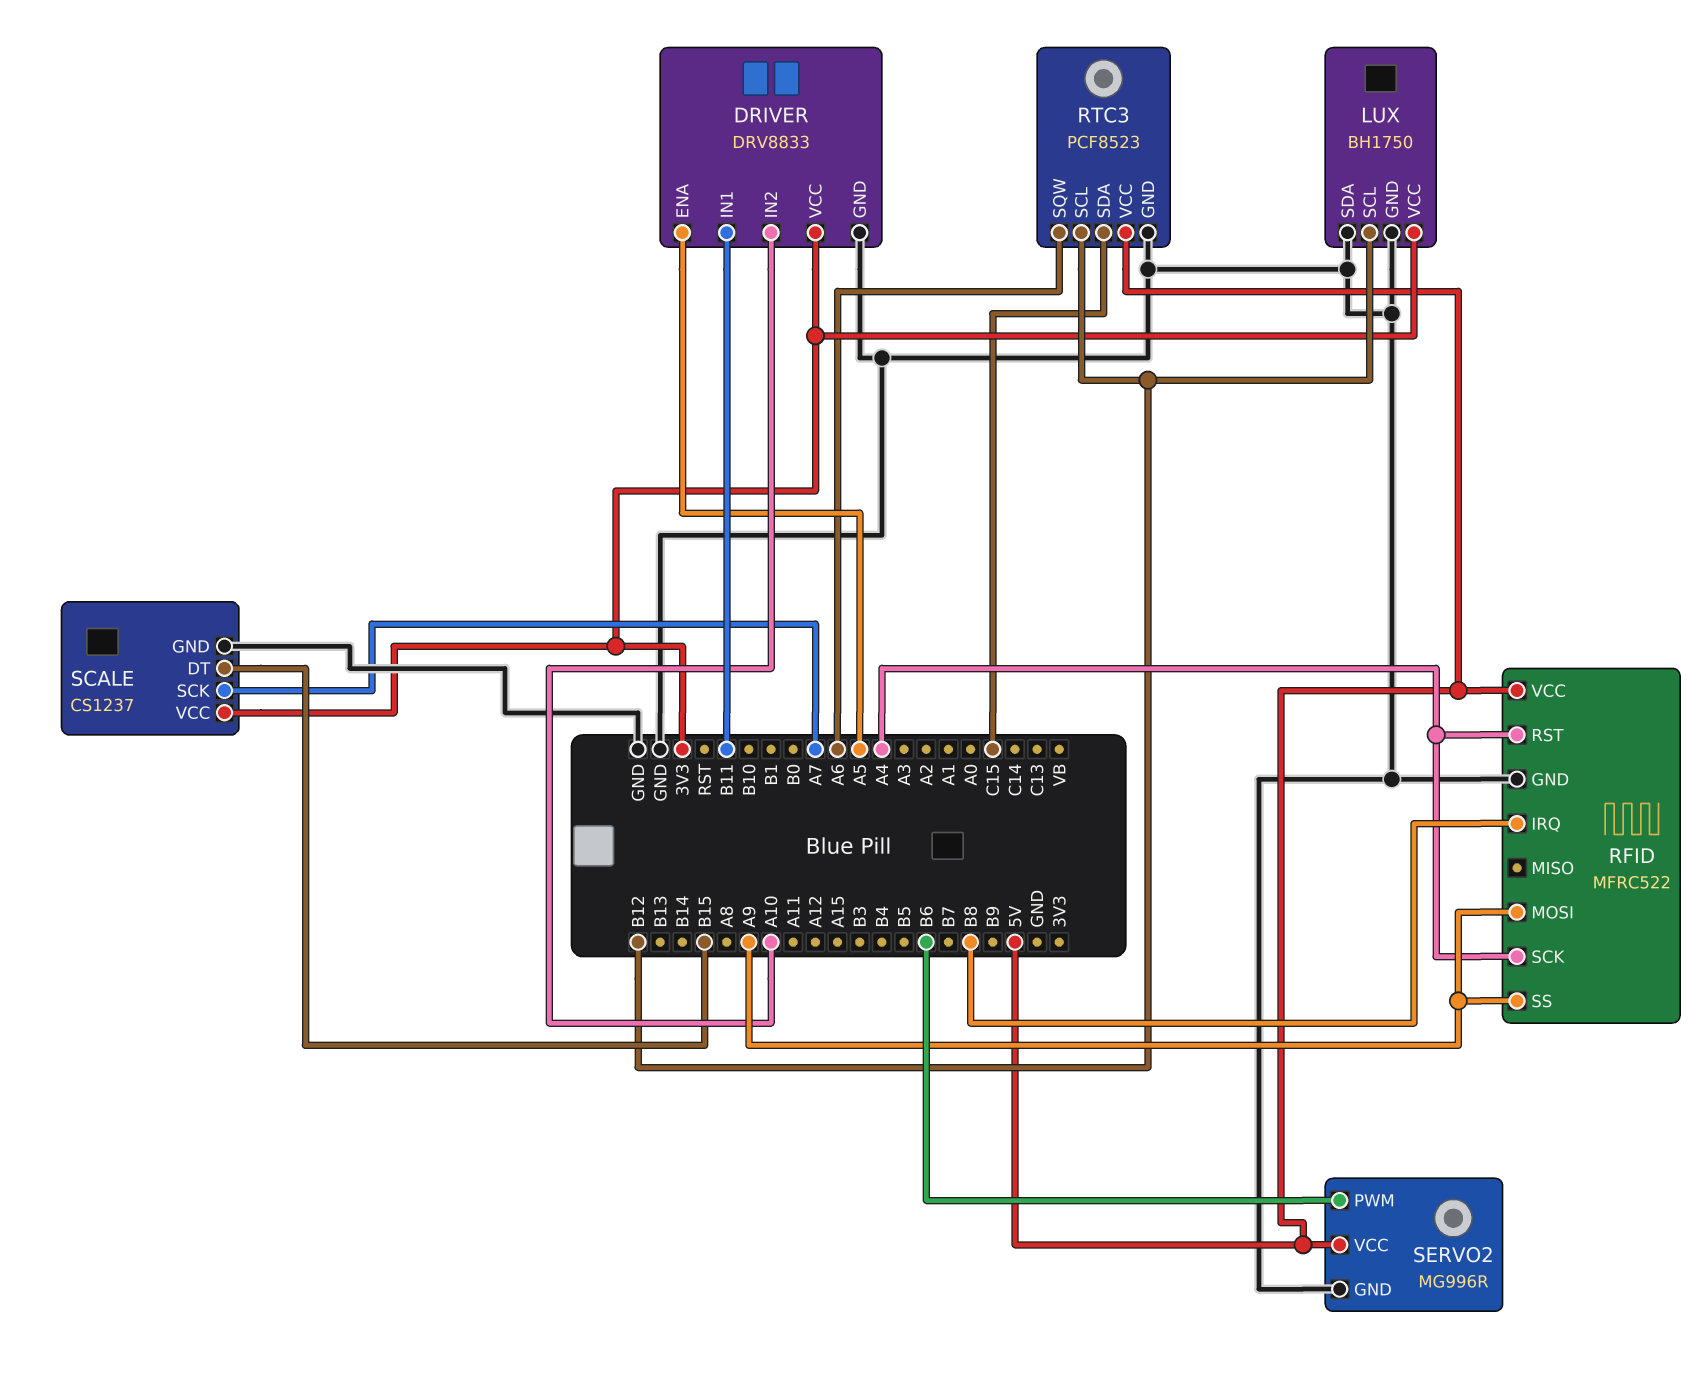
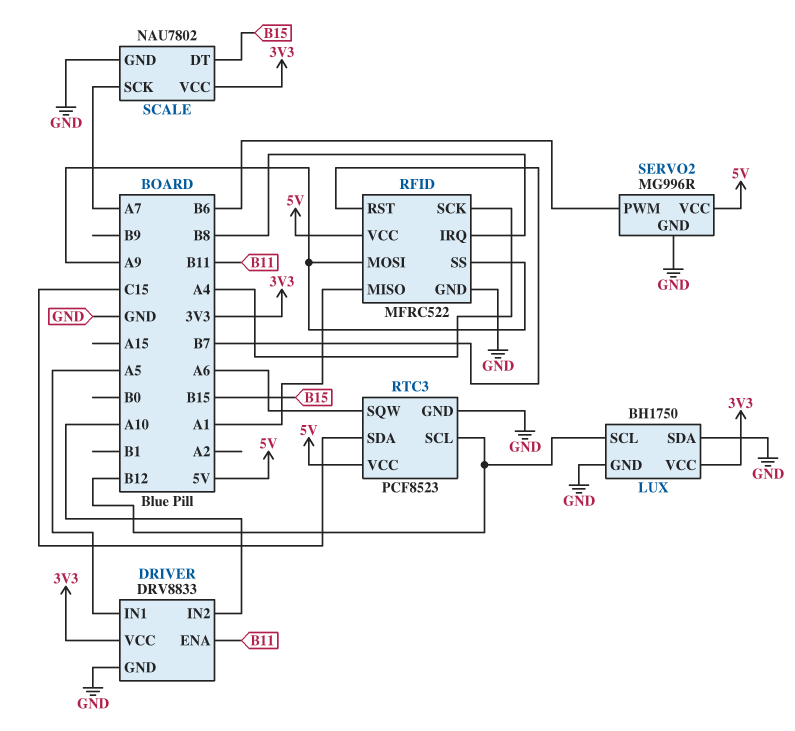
DRIVER pin ENA: A5 -> B11
DRIVER pin IN1: B11 -> A5
RFID pin MISO: none -> A1
RFID pin RST: A4 -> B7
SCALE: CS1237 -> NAU7802

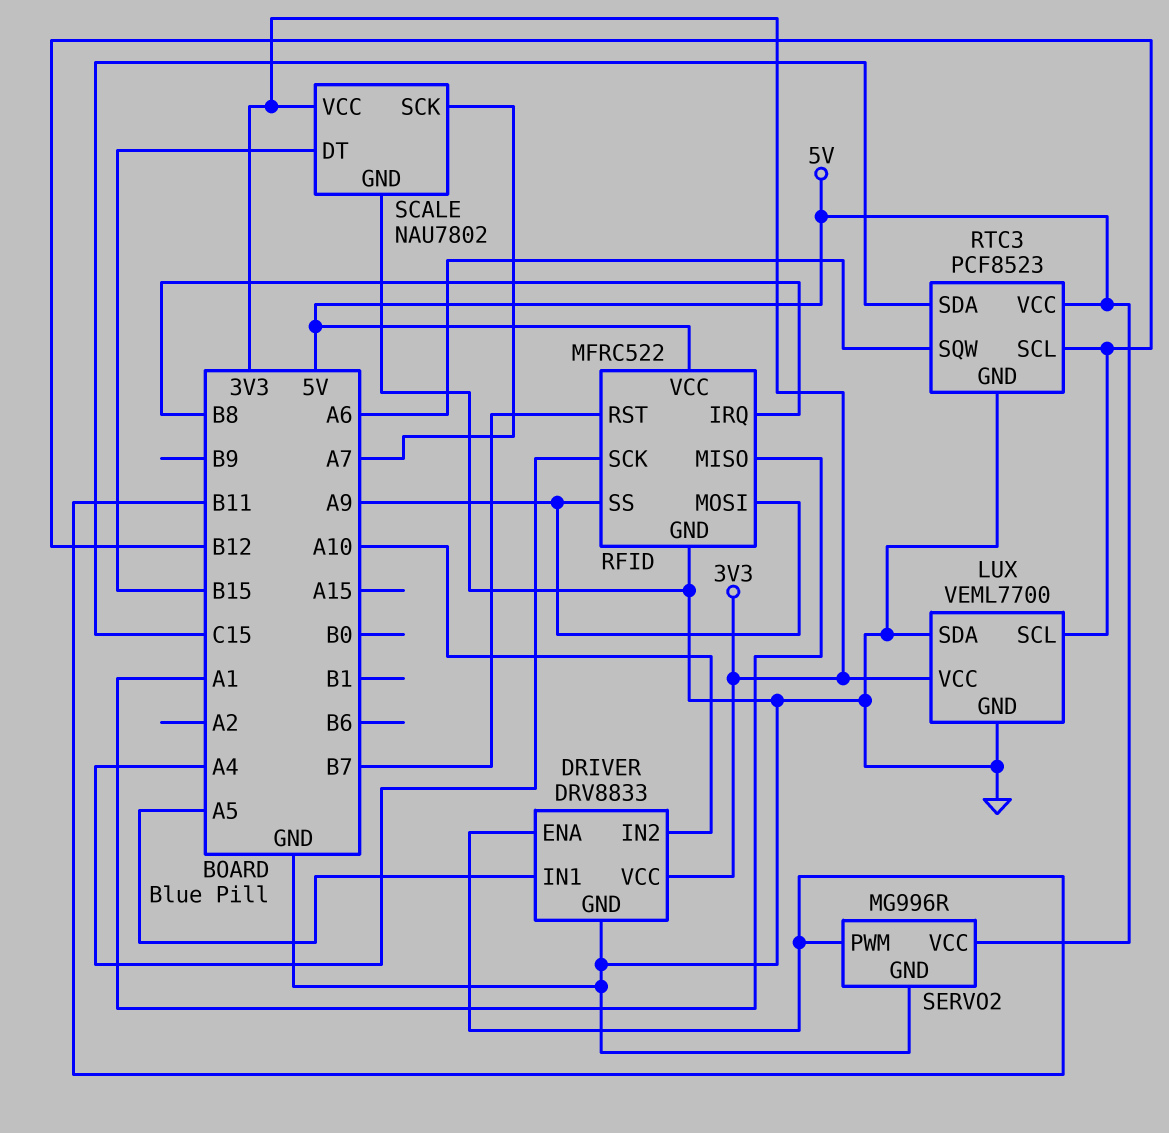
LUX: BH1750 -> VEML7700
SERVO2 pin PWM: B6 -> B11

